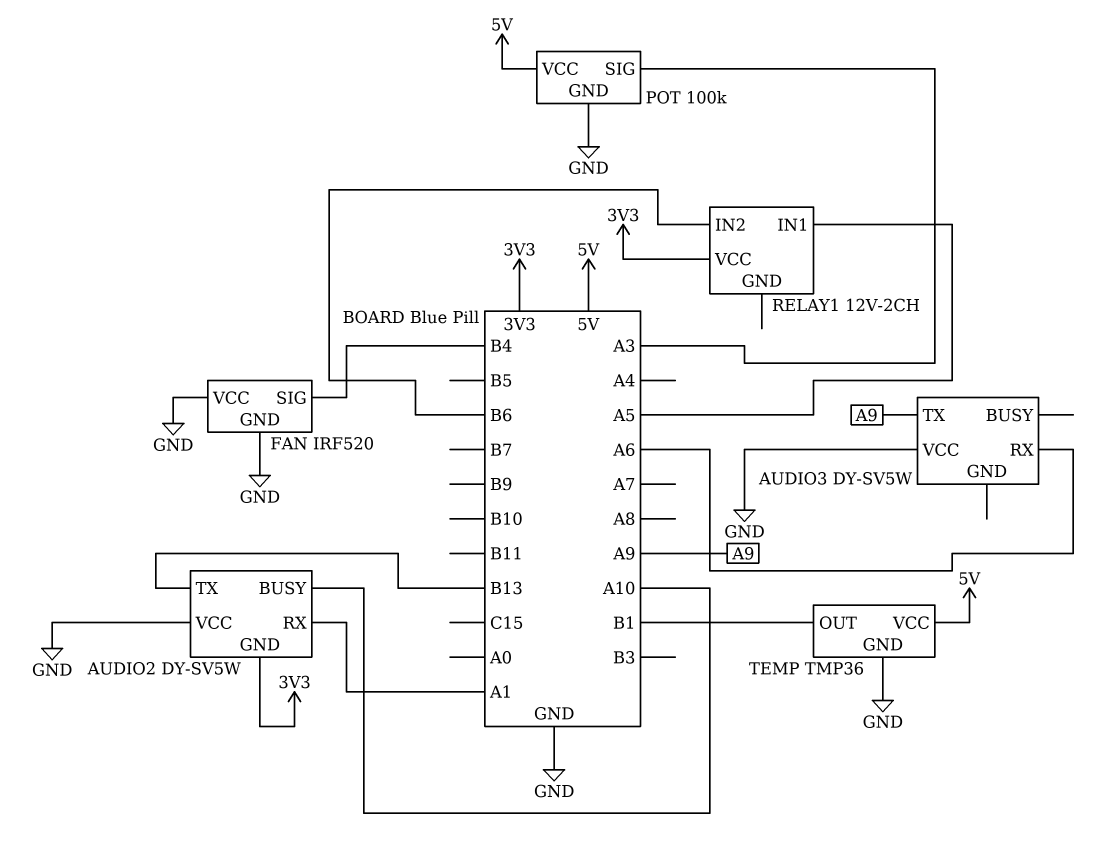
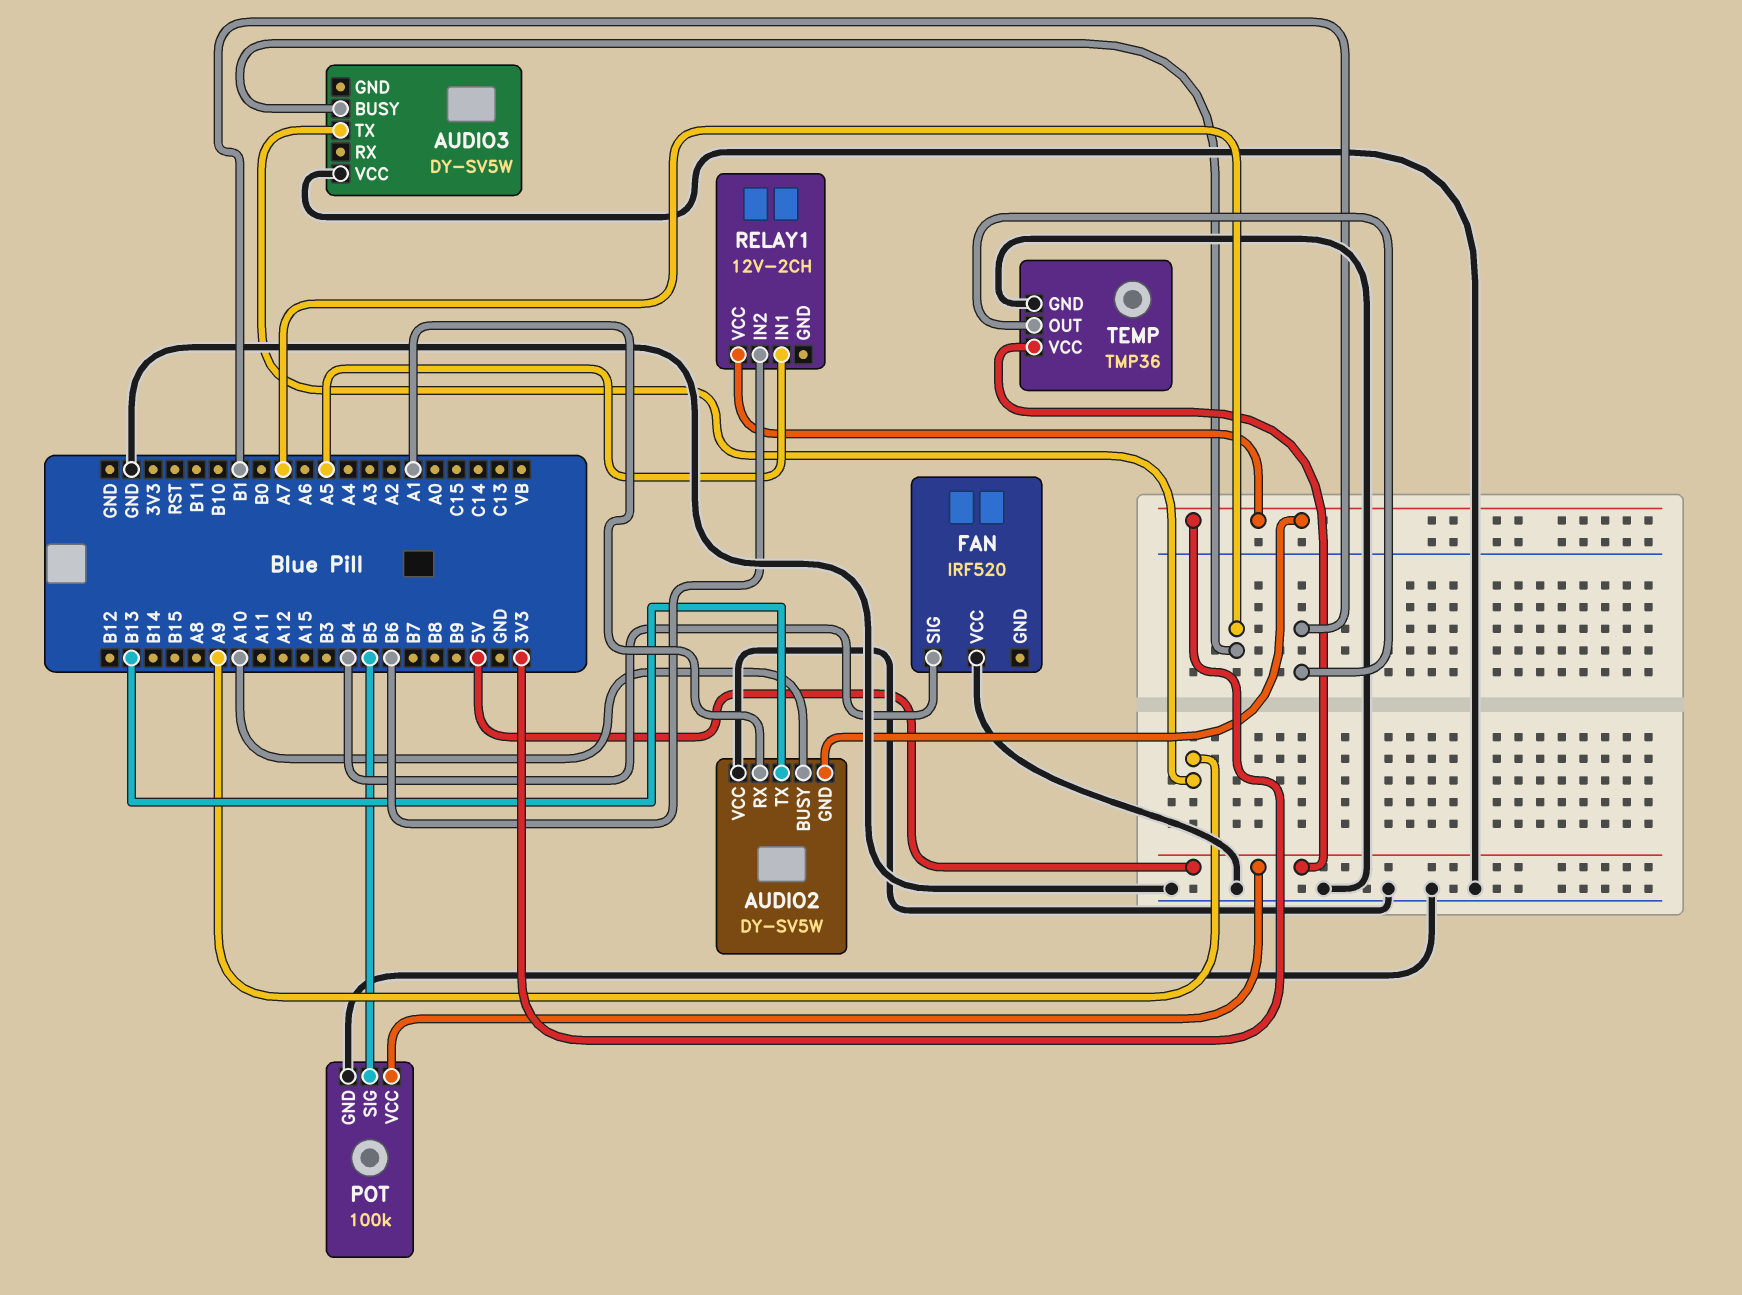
AUDIO3 pin BUSY: none -> A7
AUDIO3 pin RX: A6 -> none
FAN pin GND: GND -> none
POT pin SIG: A3 -> B5

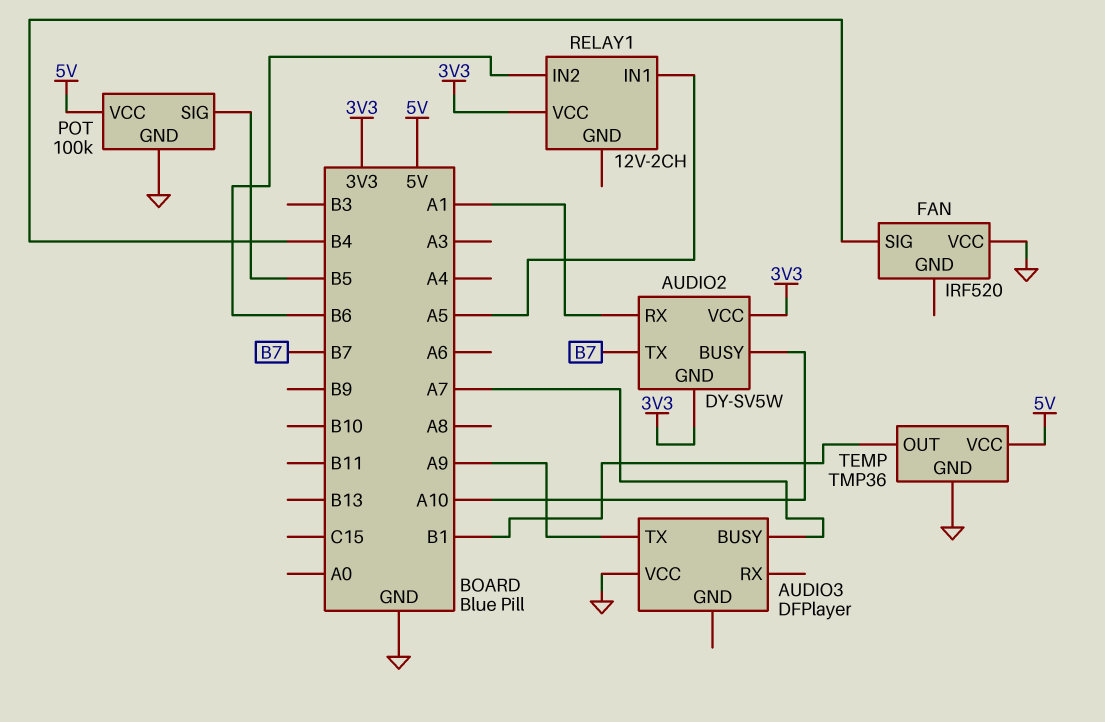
AUDIO2 pin TX: B13 -> B7
AUDIO2 pin VCC: GND -> 3V3
AUDIO3: DY-SV5W -> DFPlayer

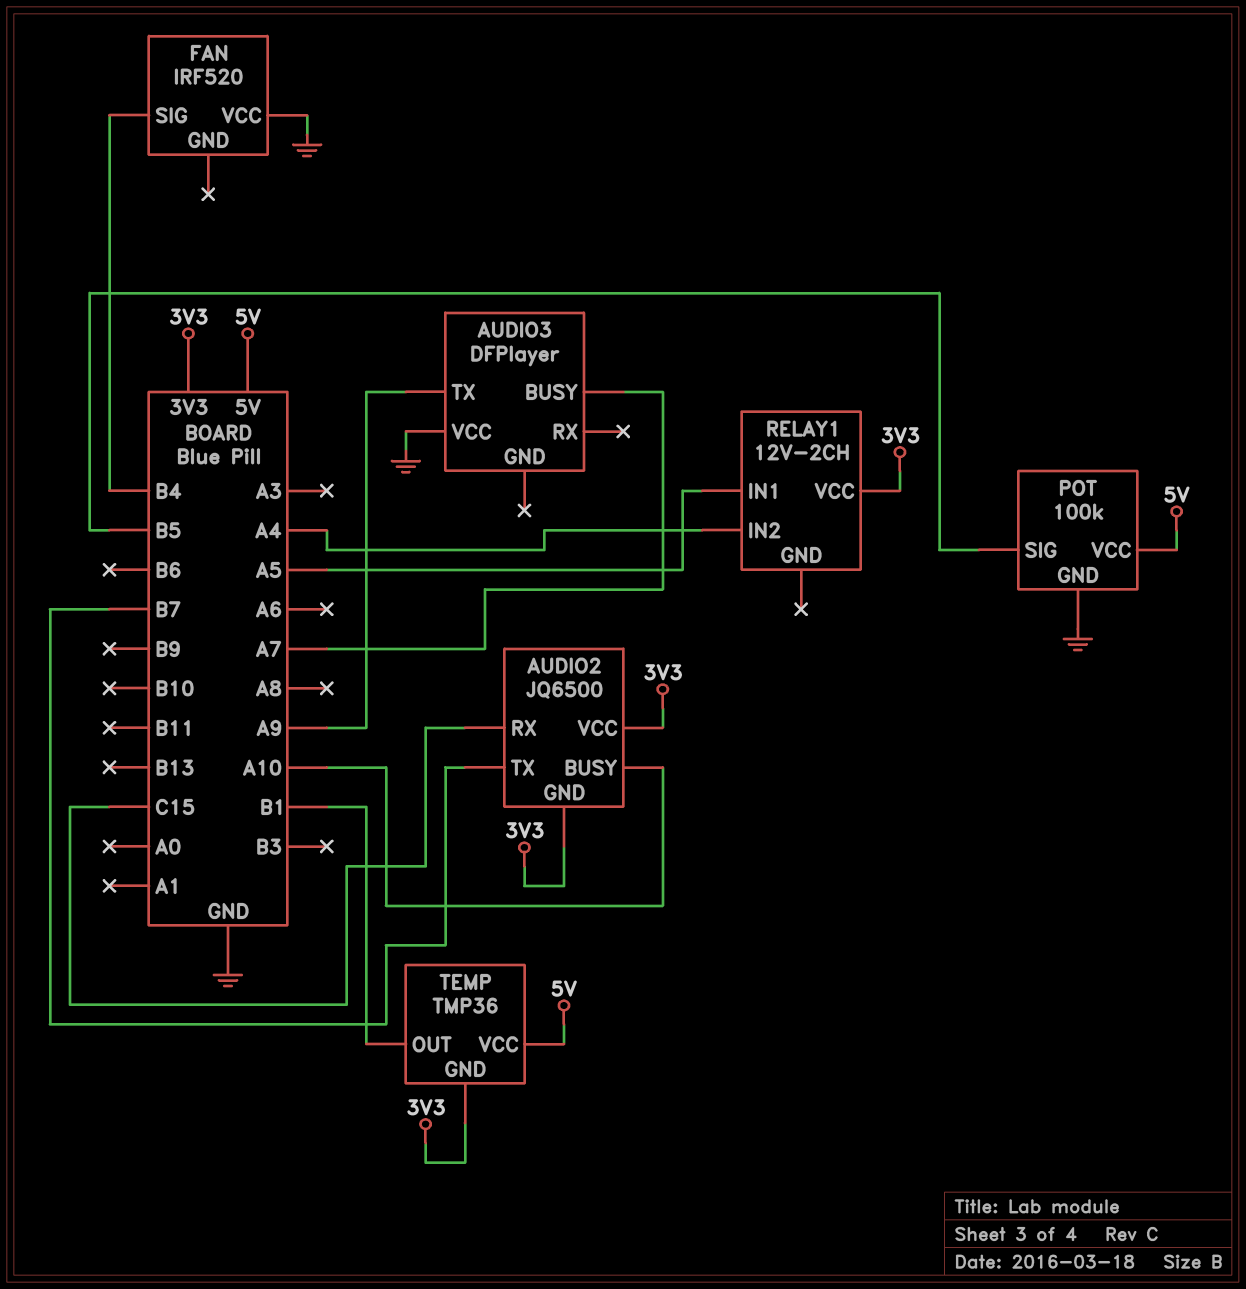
AUDIO2: DY-SV5W -> JQ6500
AUDIO2 pin RX: A1 -> C15
RELAY1 pin IN2: B6 -> A4
TEMP pin GND: GND -> 3V3

